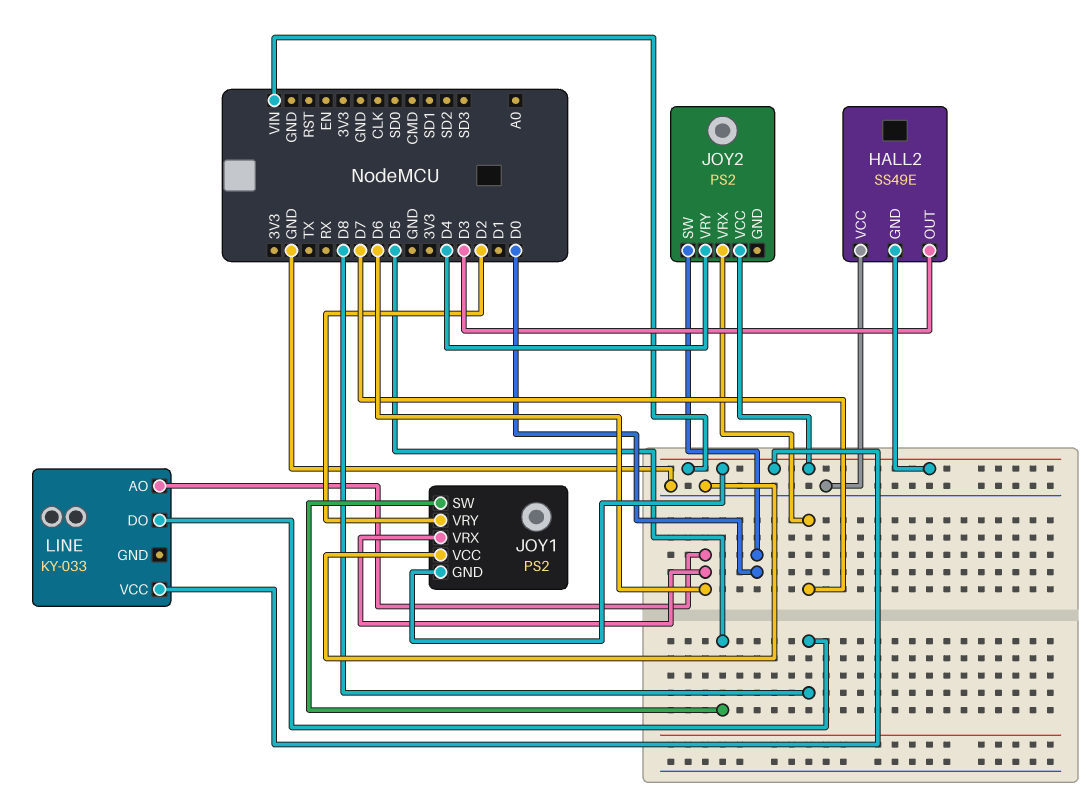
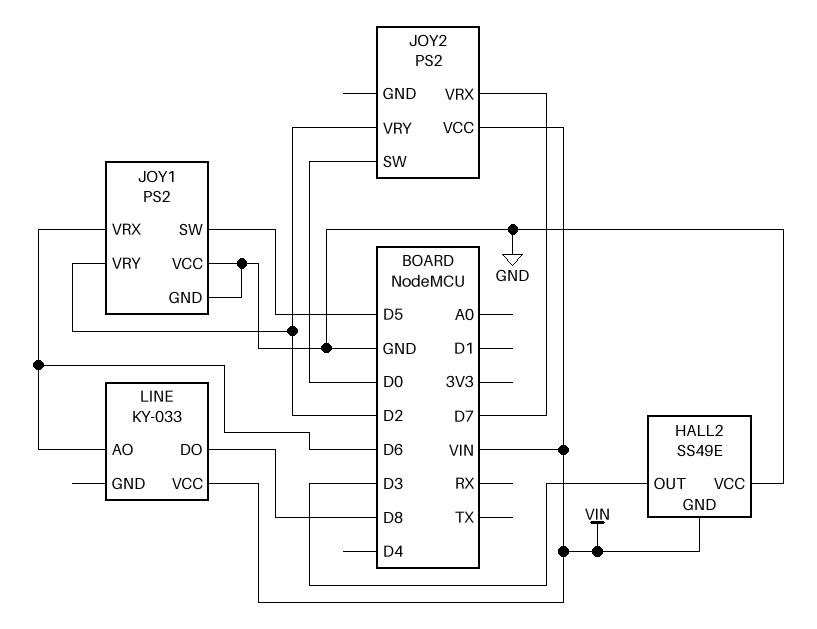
JOY1 pin GND: VIN -> GND
JOY2 pin VRY: D4 -> D2

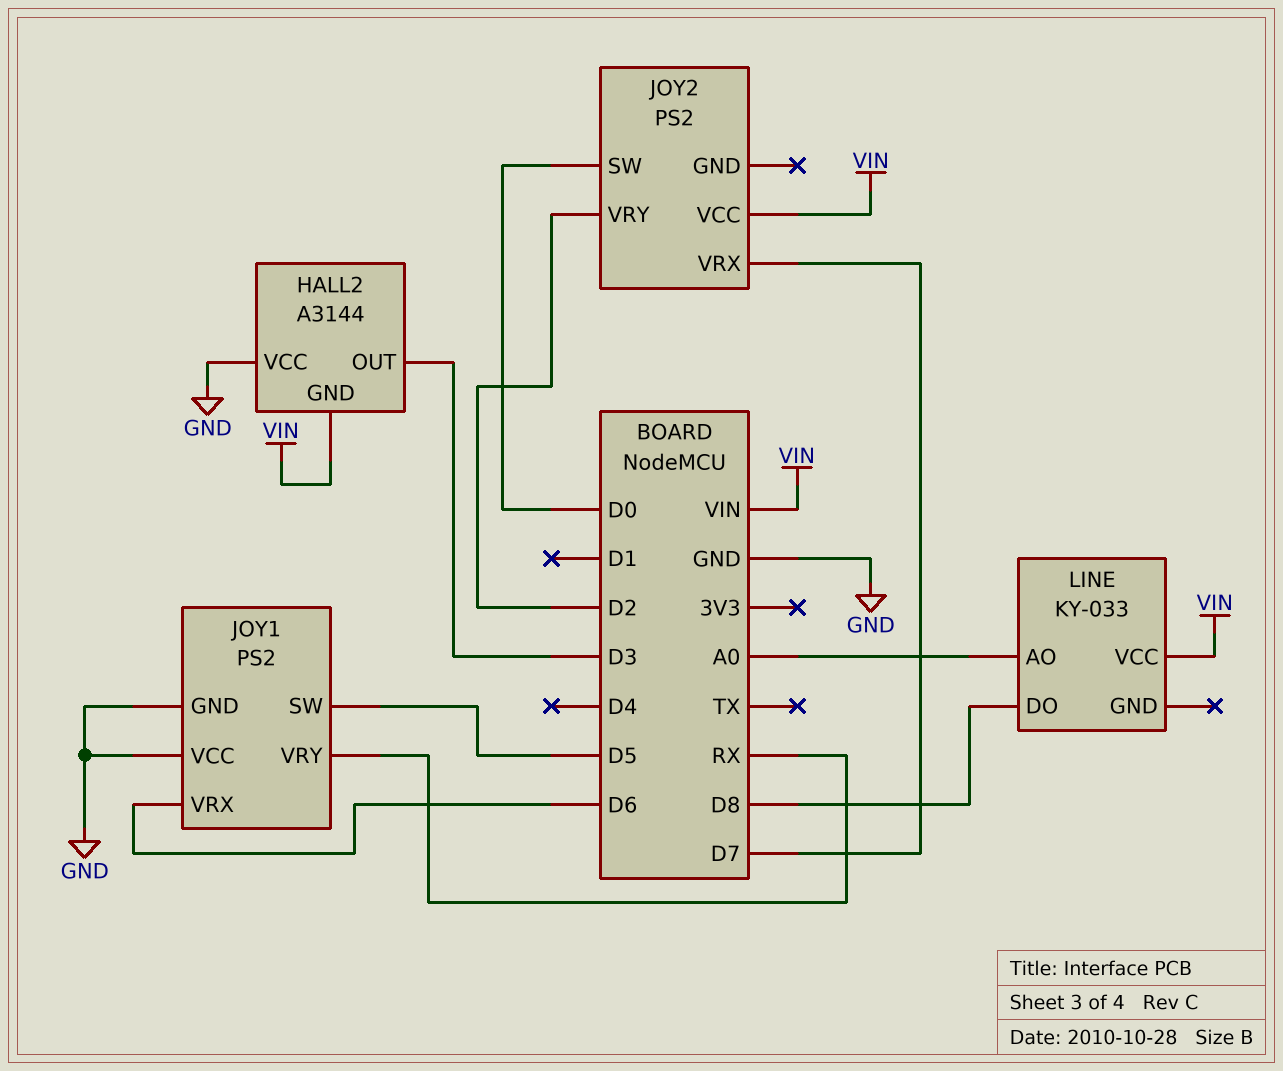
HALL2: SS49E -> A3144
JOY1 pin VRY: D2 -> RX
LINE pin AO: D6 -> A0

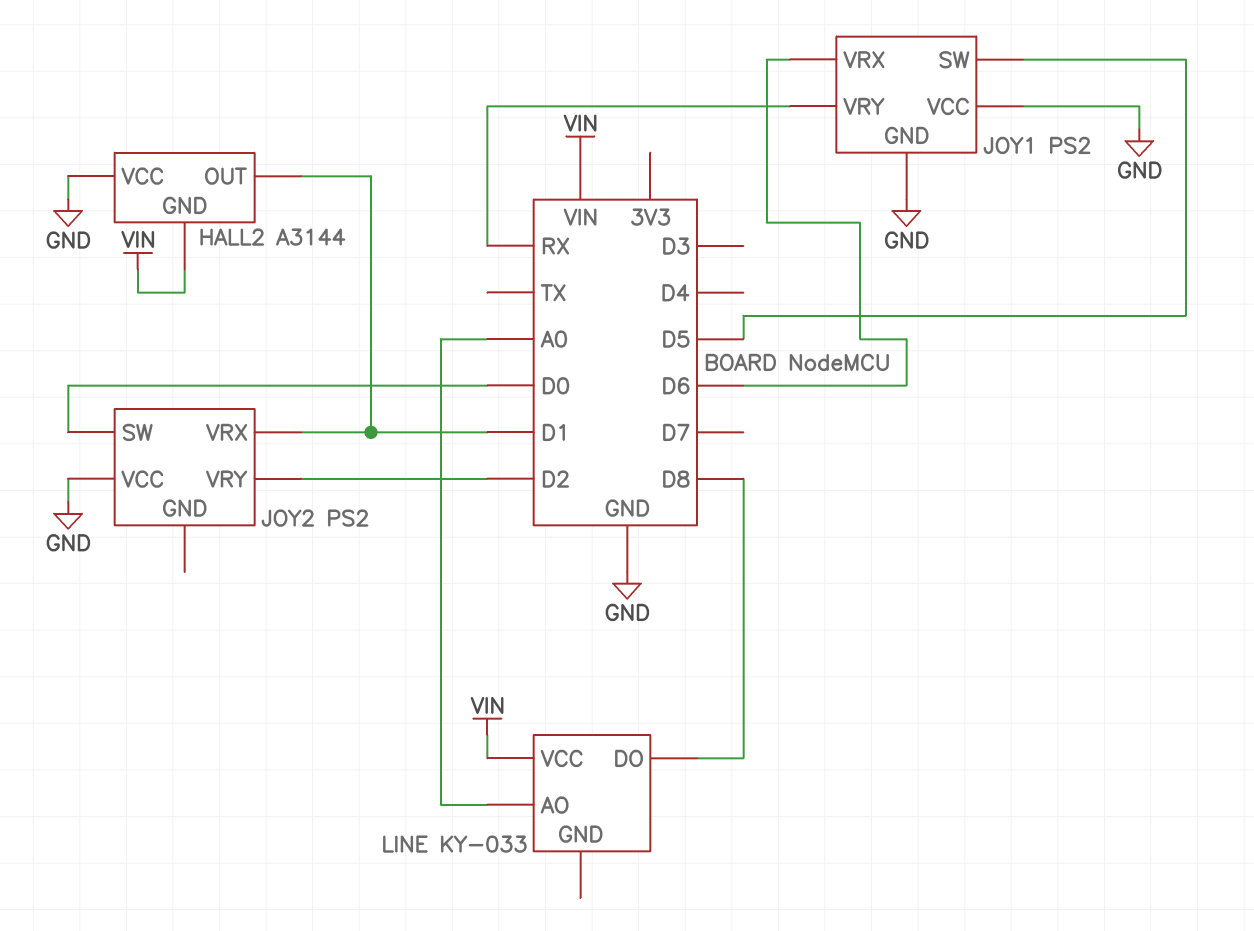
HALL2 pin OUT: D3 -> D1
JOY2 pin VCC: VIN -> GND
JOY2 pin VRX: D7 -> D1

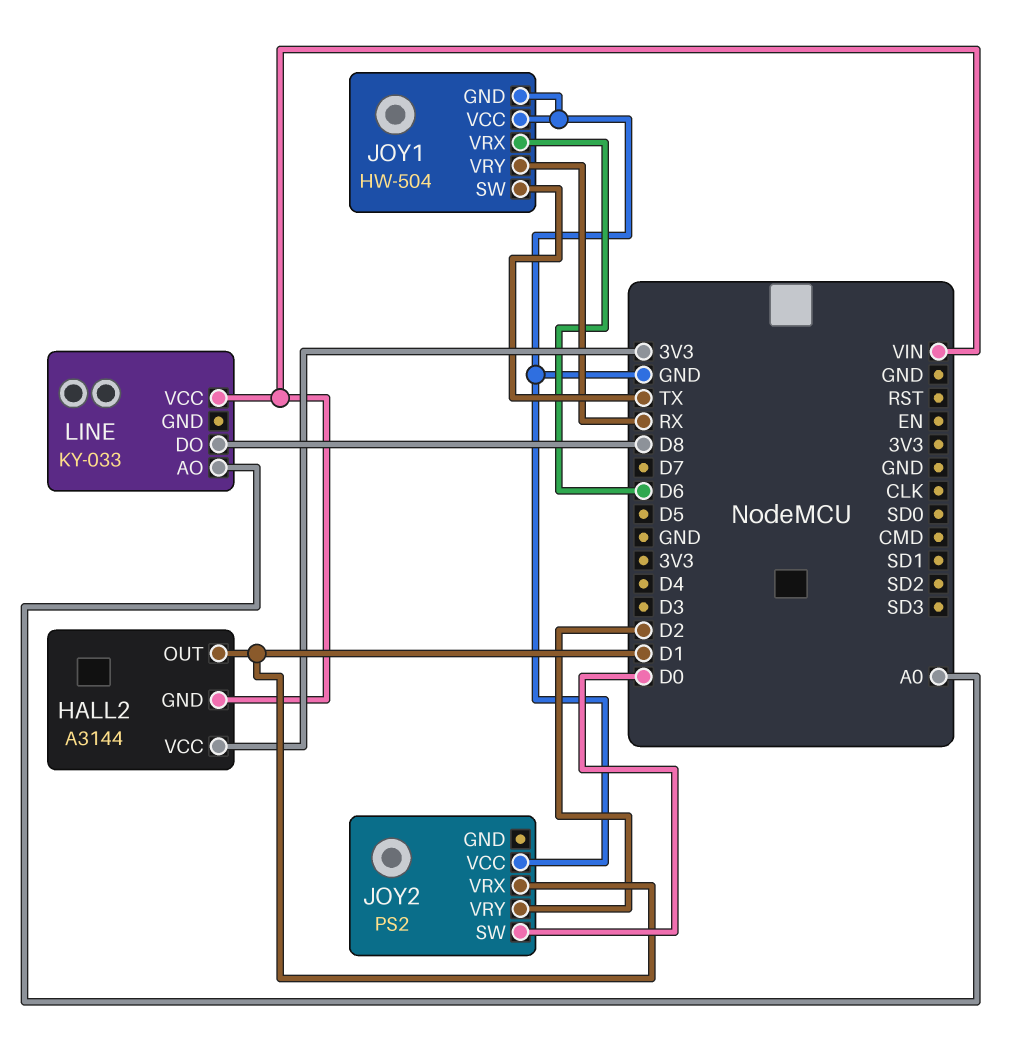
HALL2 pin VCC: GND -> 3V3
JOY1: PS2 -> HW-504
JOY1 pin SW: D5 -> TX

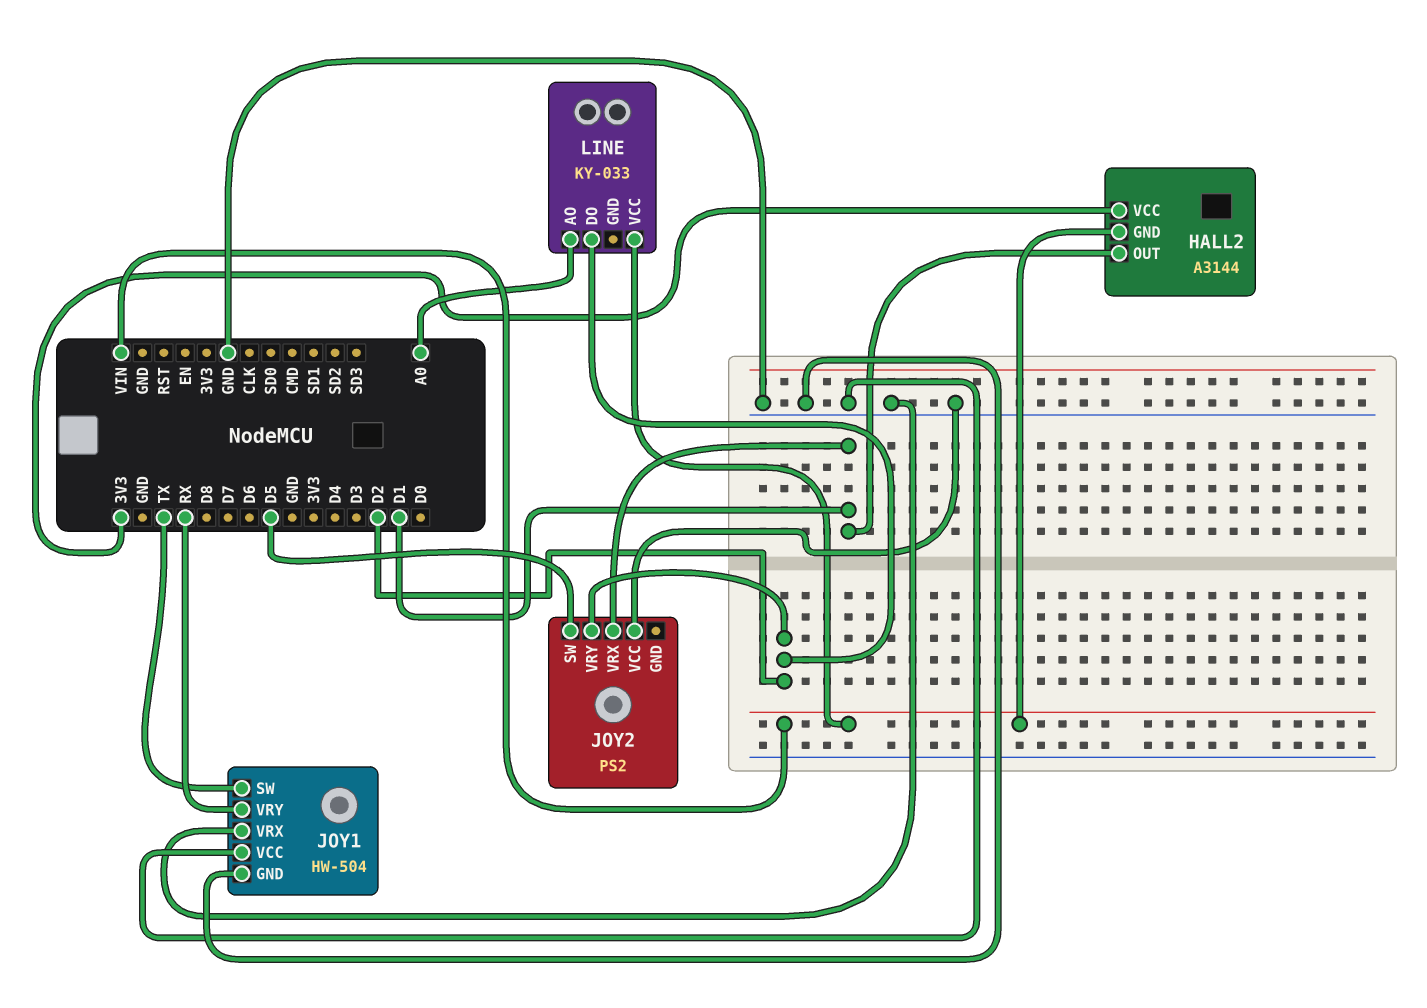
JOY1 pin VRX: D6 -> GND
JOY2 pin SW: D0 -> D5
LINE pin DO: D8 -> D2

